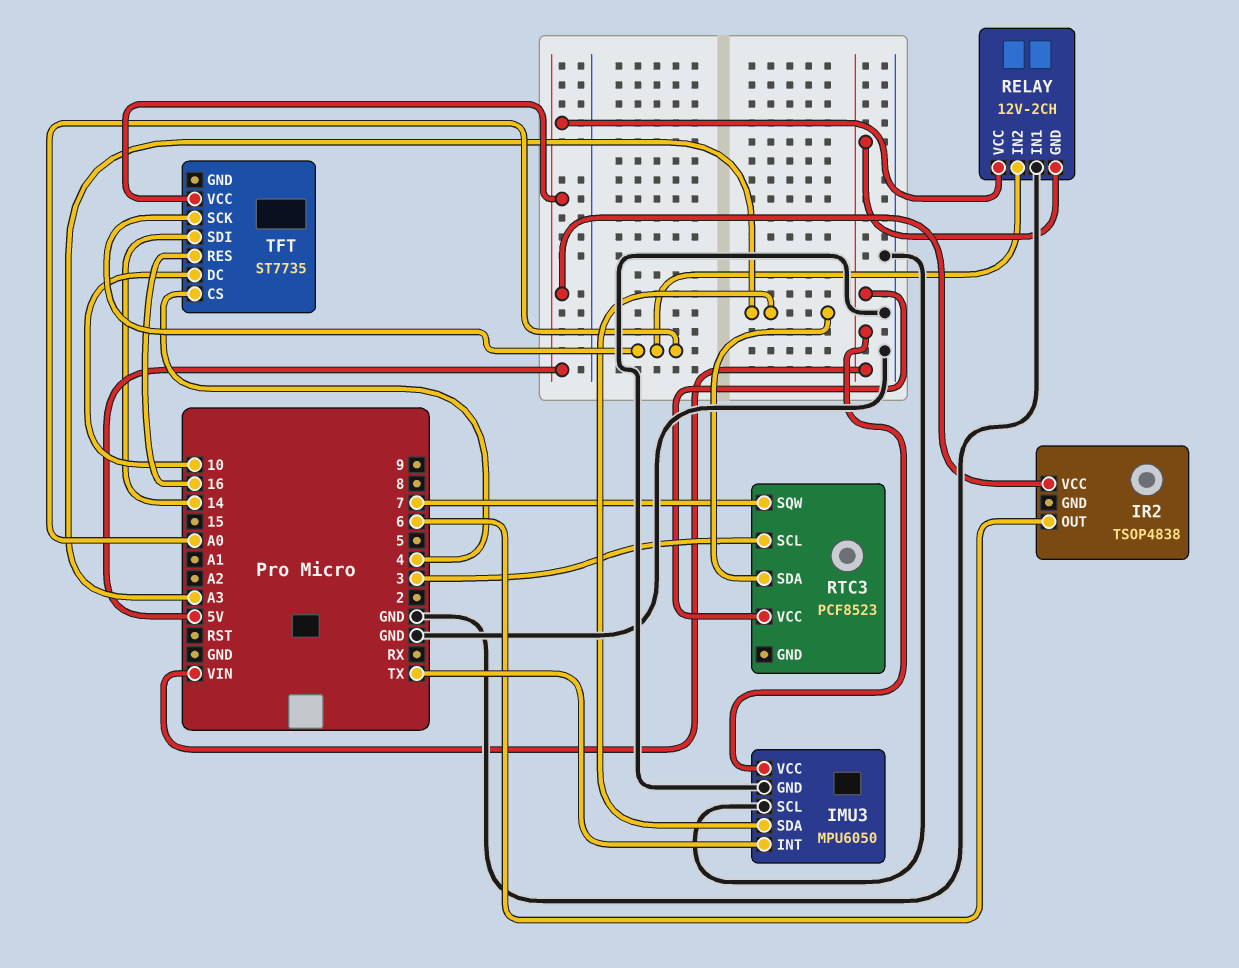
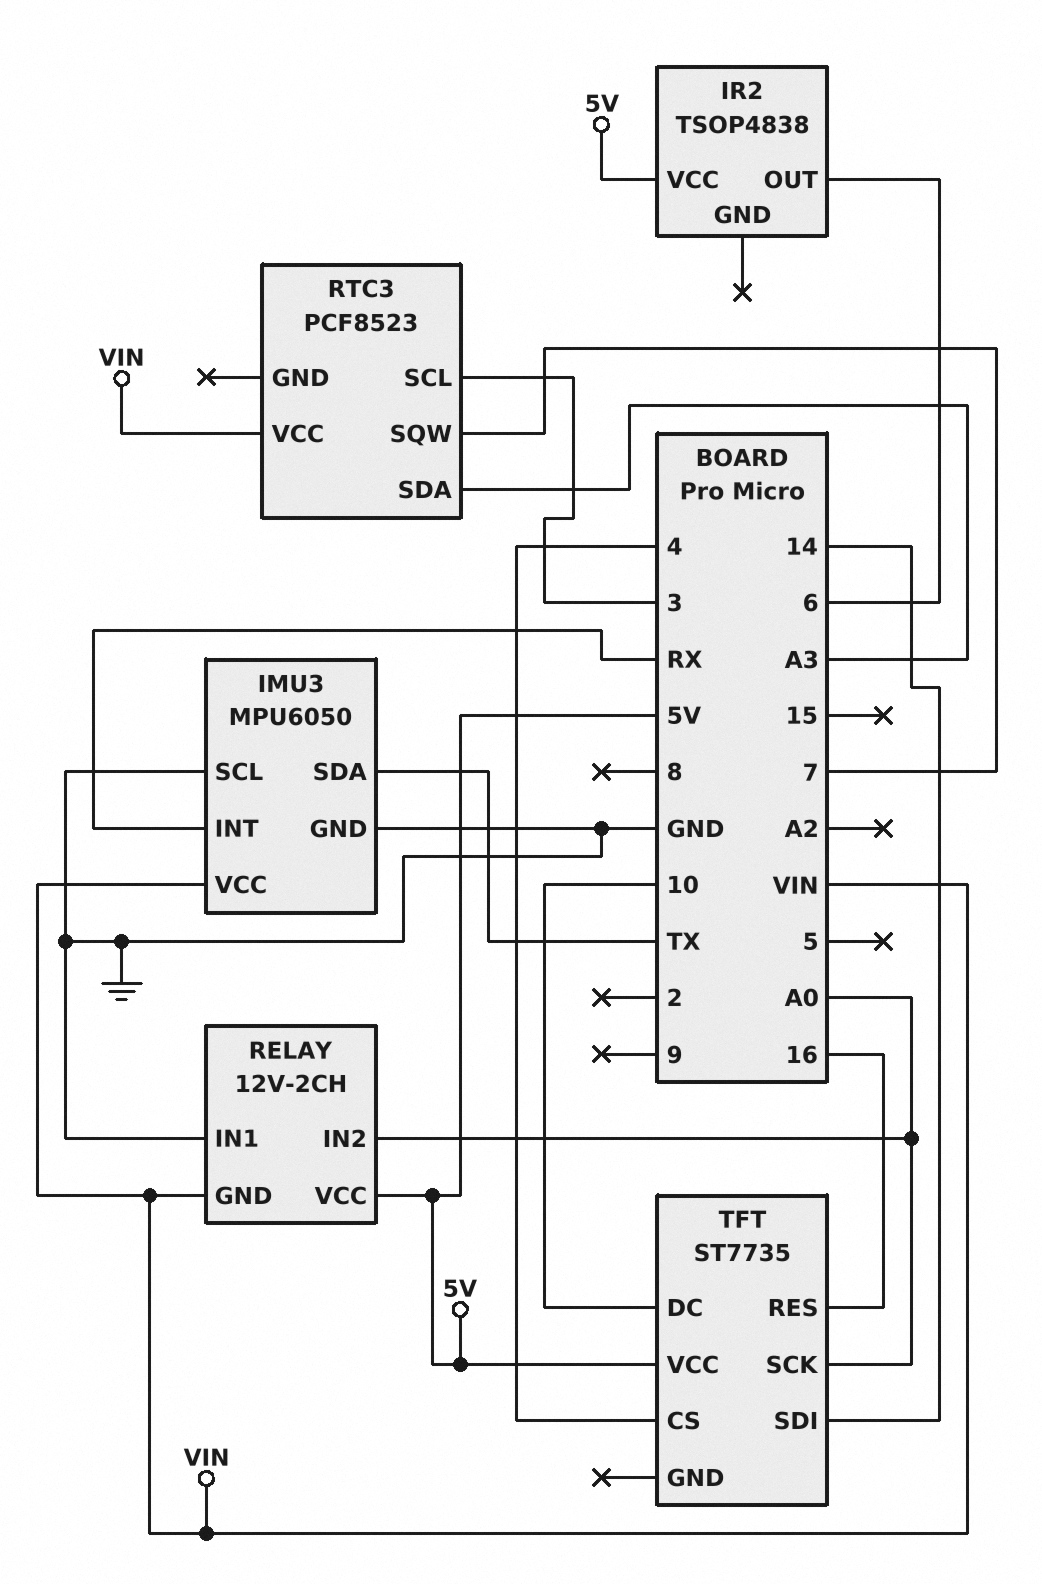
IMU3 pin INT: TX -> RX
IMU3 pin SDA: A3 -> TX

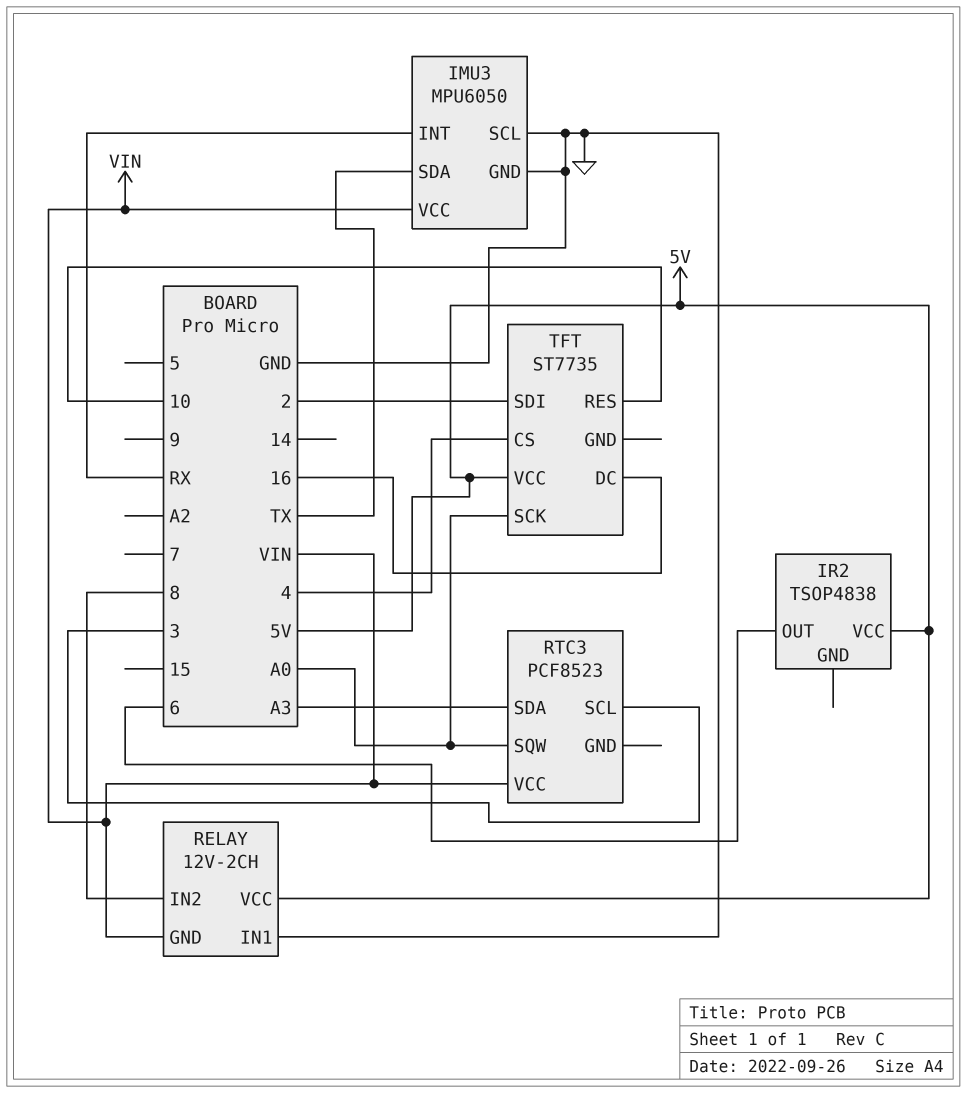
RELAY pin IN2: A0 -> 8
RTC3 pin SQW: 7 -> A0
TFT pin DC: 10 -> 16
TFT pin RES: 16 -> 10
TFT pin SDI: 14 -> 2

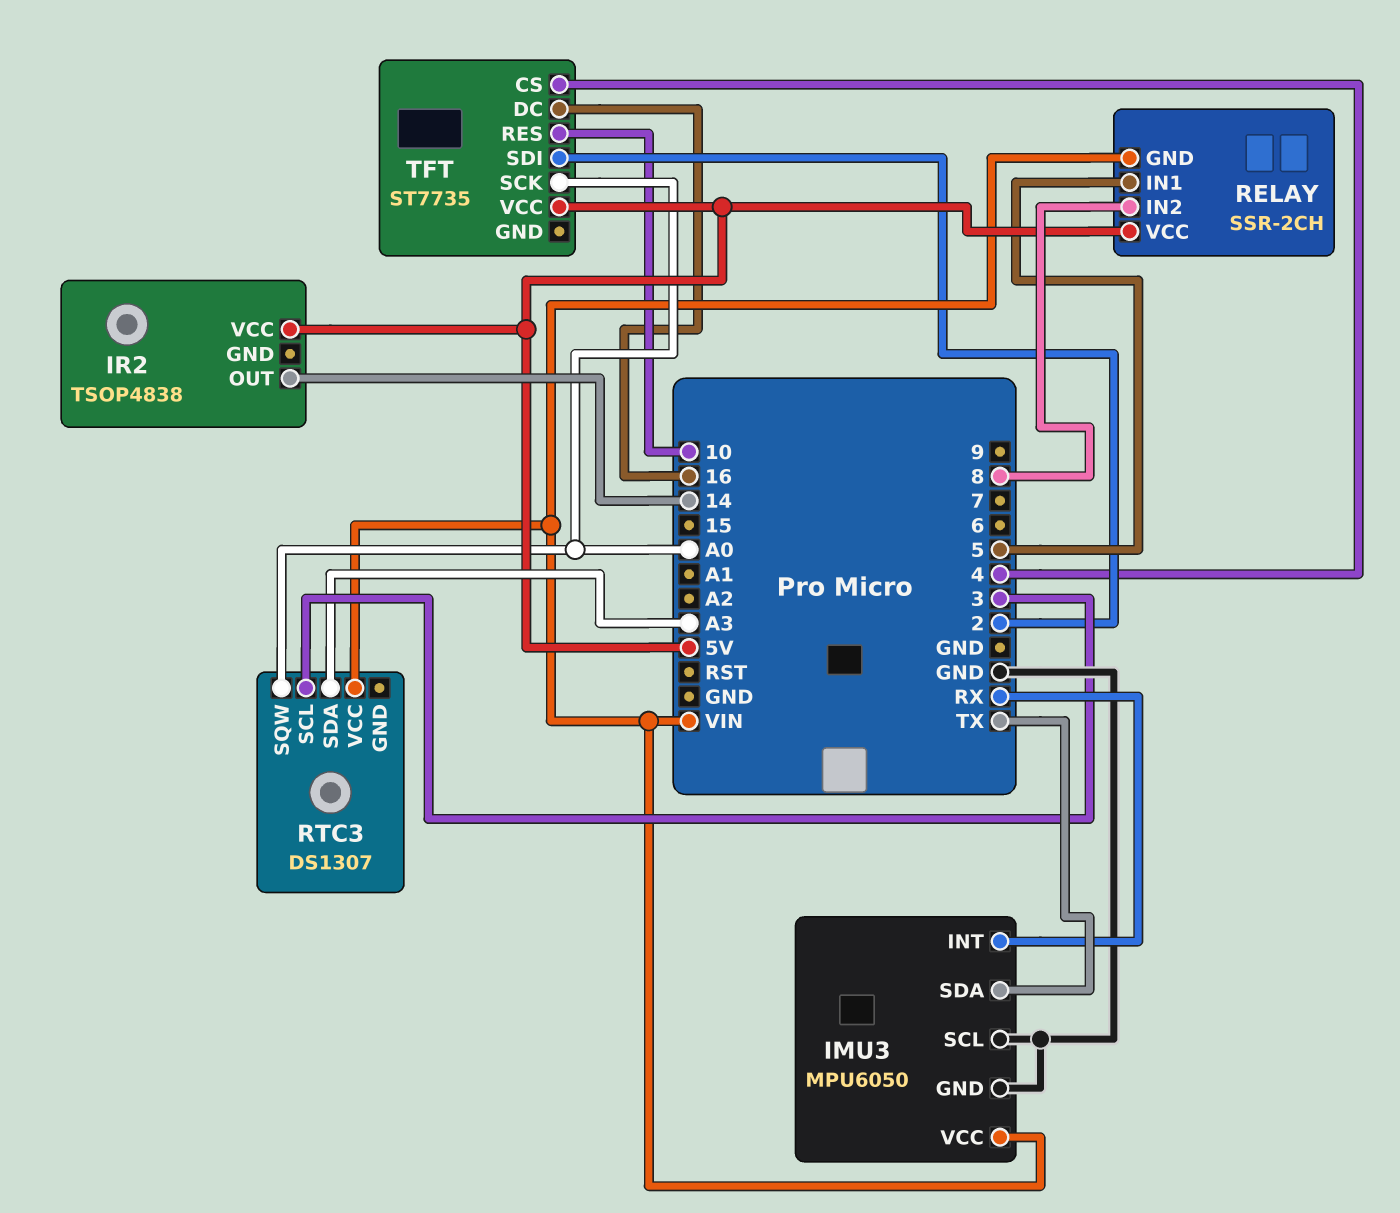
IR2 pin OUT: 6 -> 14
RELAY: 12V-2CH -> SSR-2CH
RELAY pin IN1: GND -> 5
RTC3: PCF8523 -> DS1307

